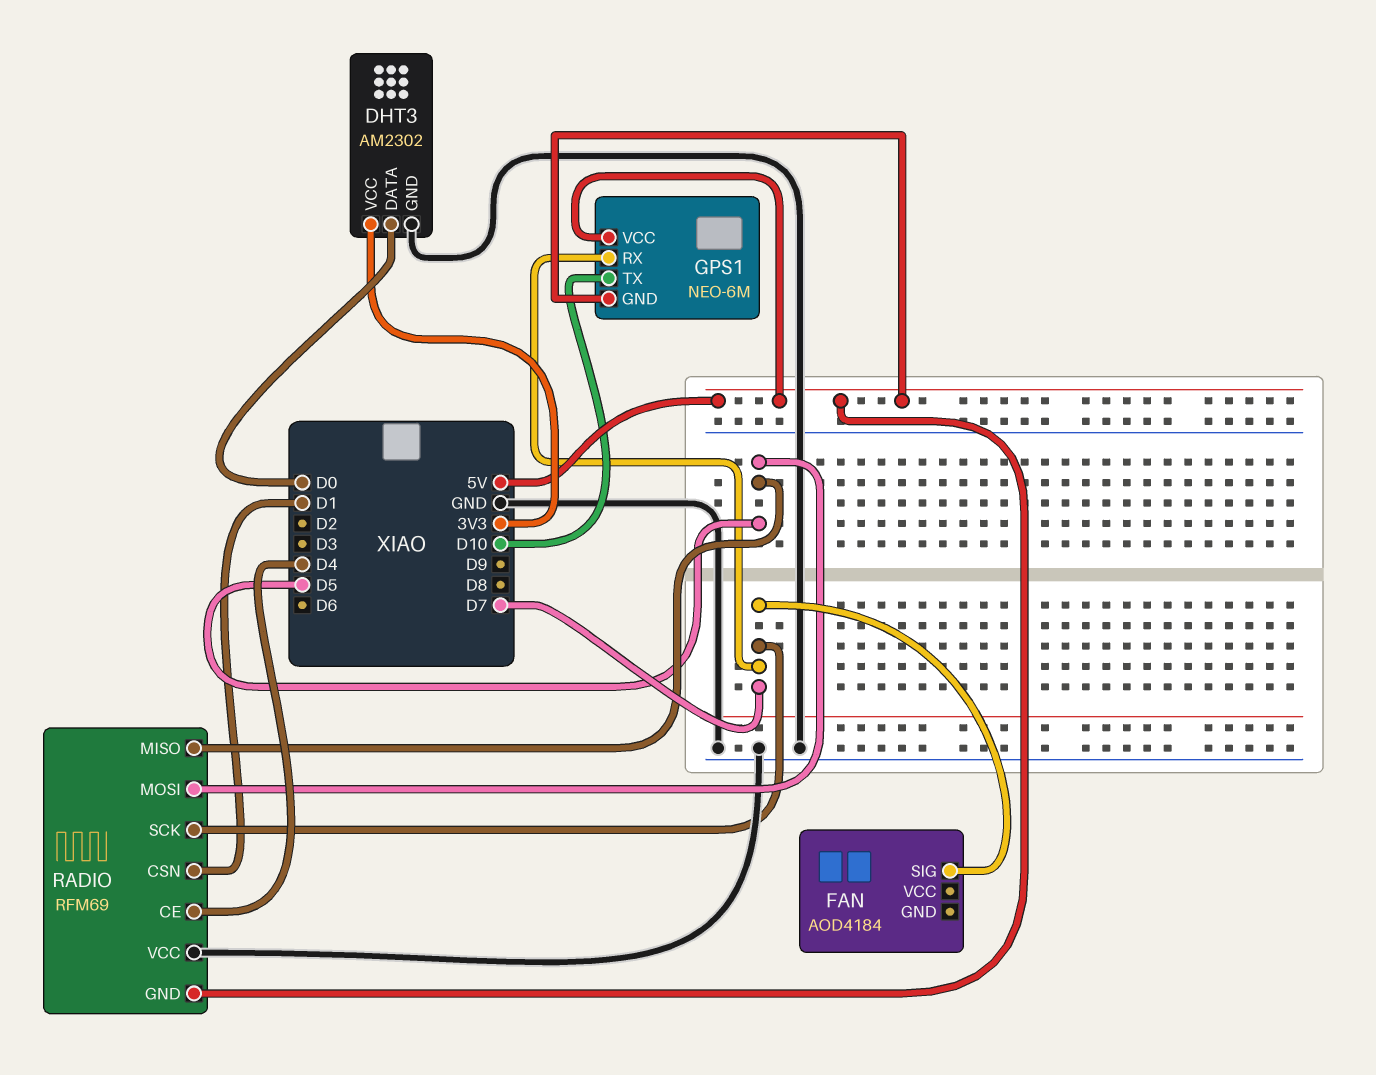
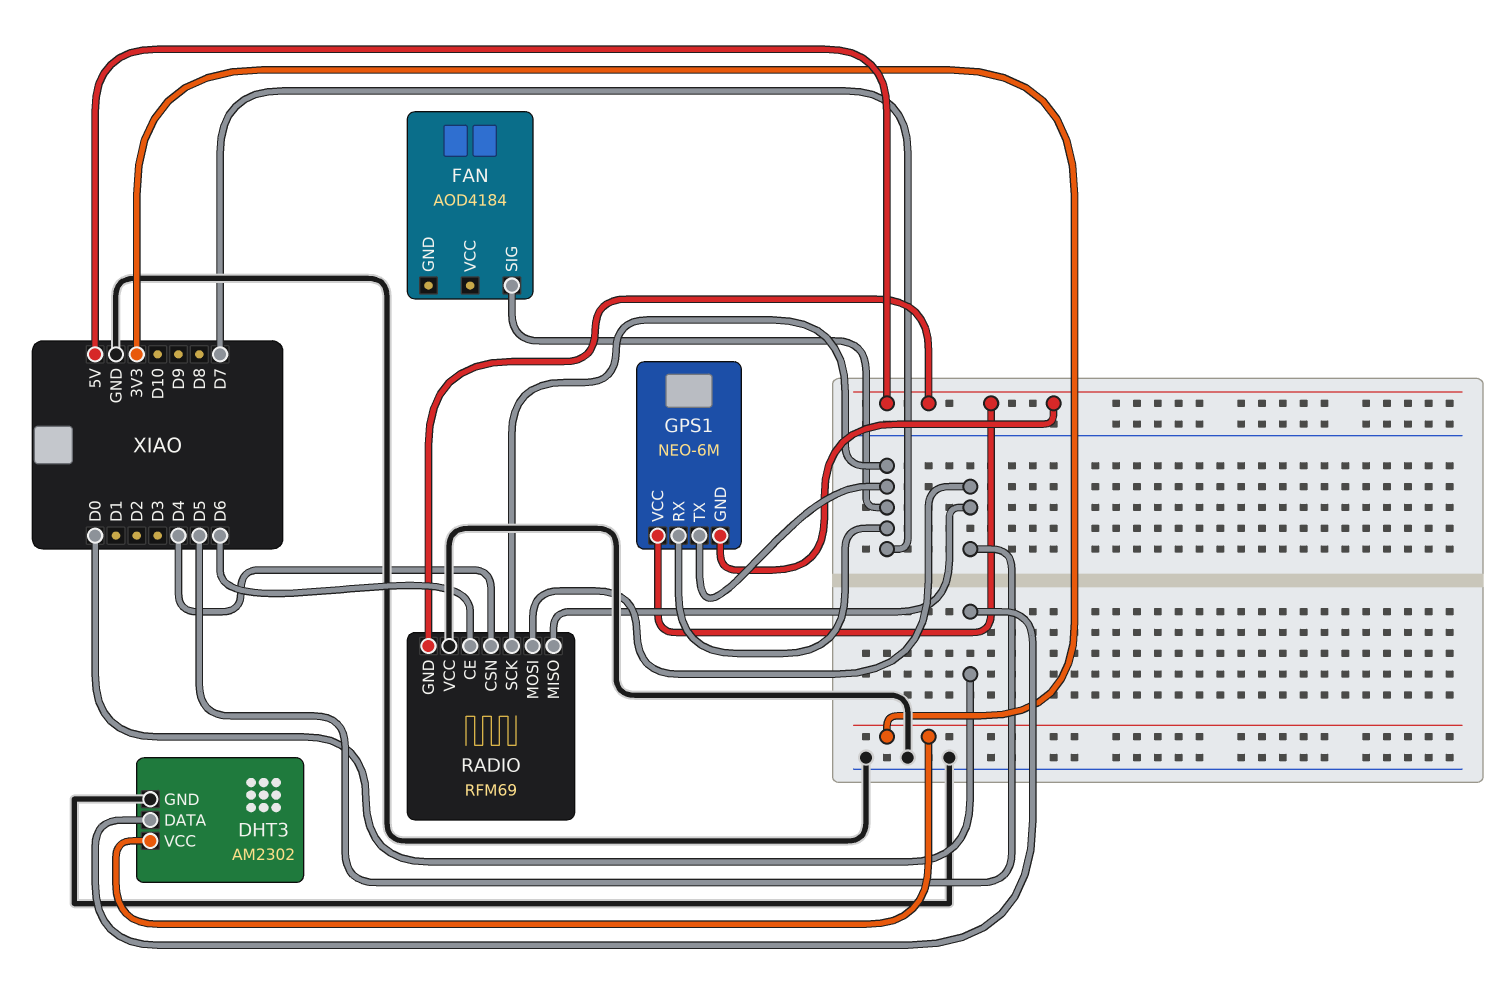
GPS1 pin TX: D10 -> D7
RADIO pin CE: D4 -> D6
RADIO pin CSN: D1 -> D4

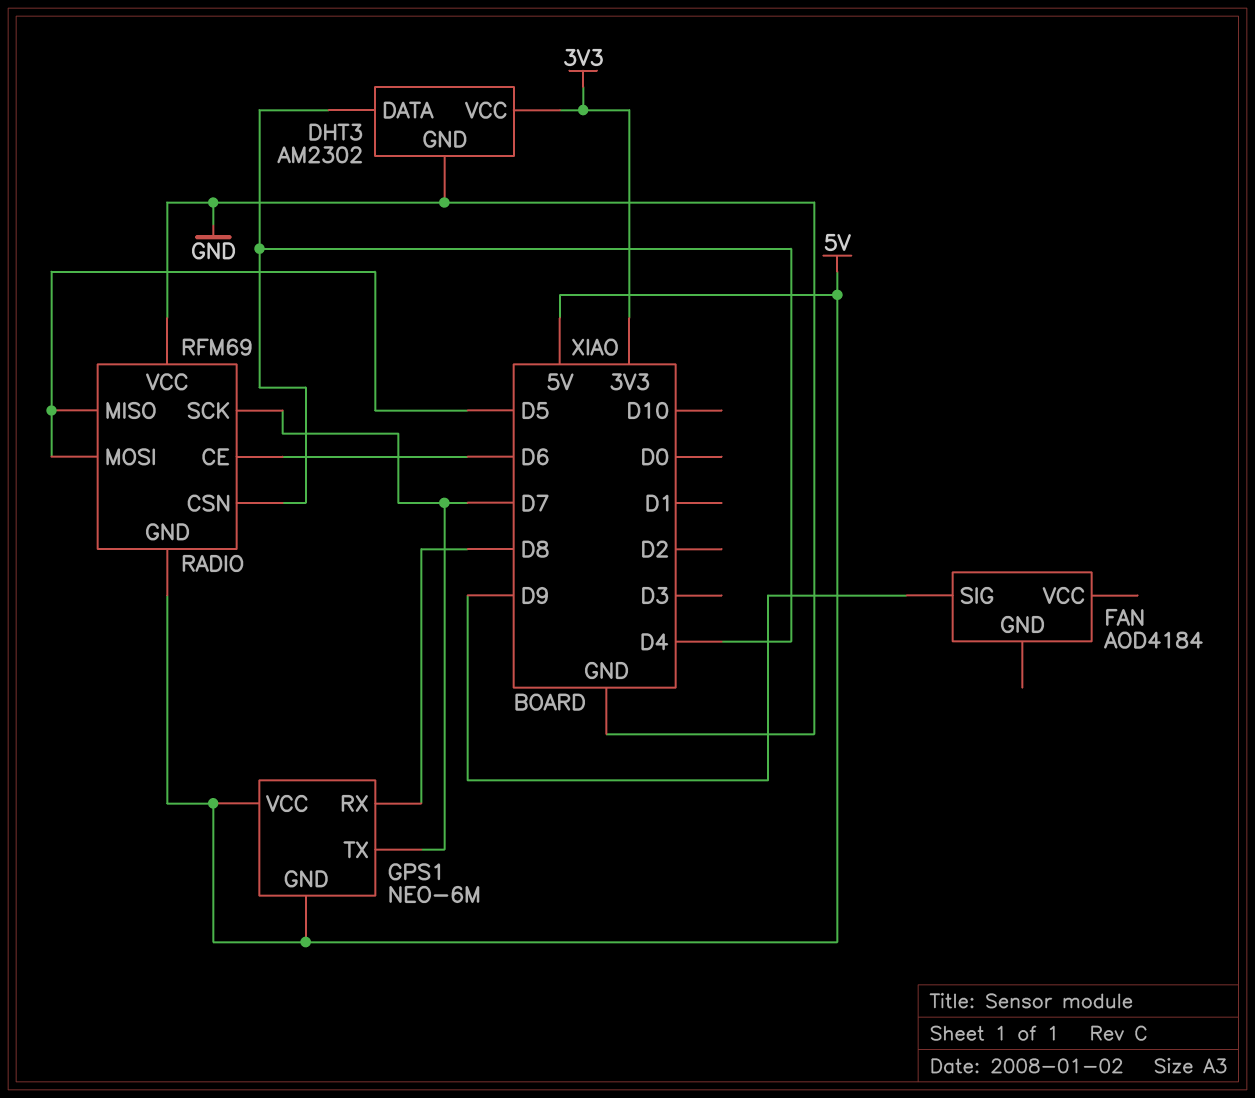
DHT3 pin DATA: D0 -> D4
FAN pin SIG: D7 -> D9
GPS1 pin RX: D7 -> D8

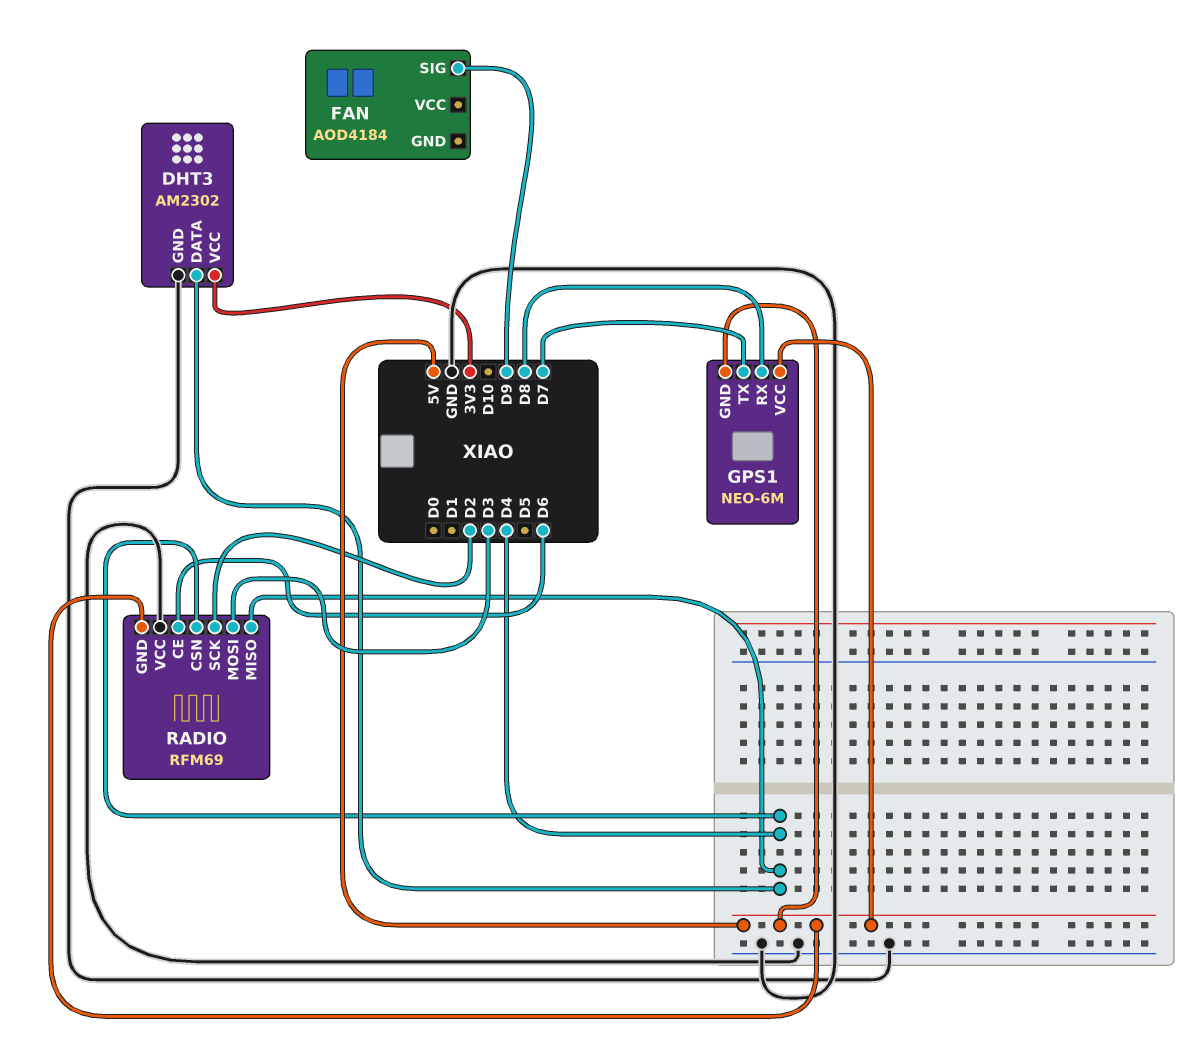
RADIO pin MISO: D5 -> D4
RADIO pin MOSI: D5 -> D3
RADIO pin SCK: D7 -> D2

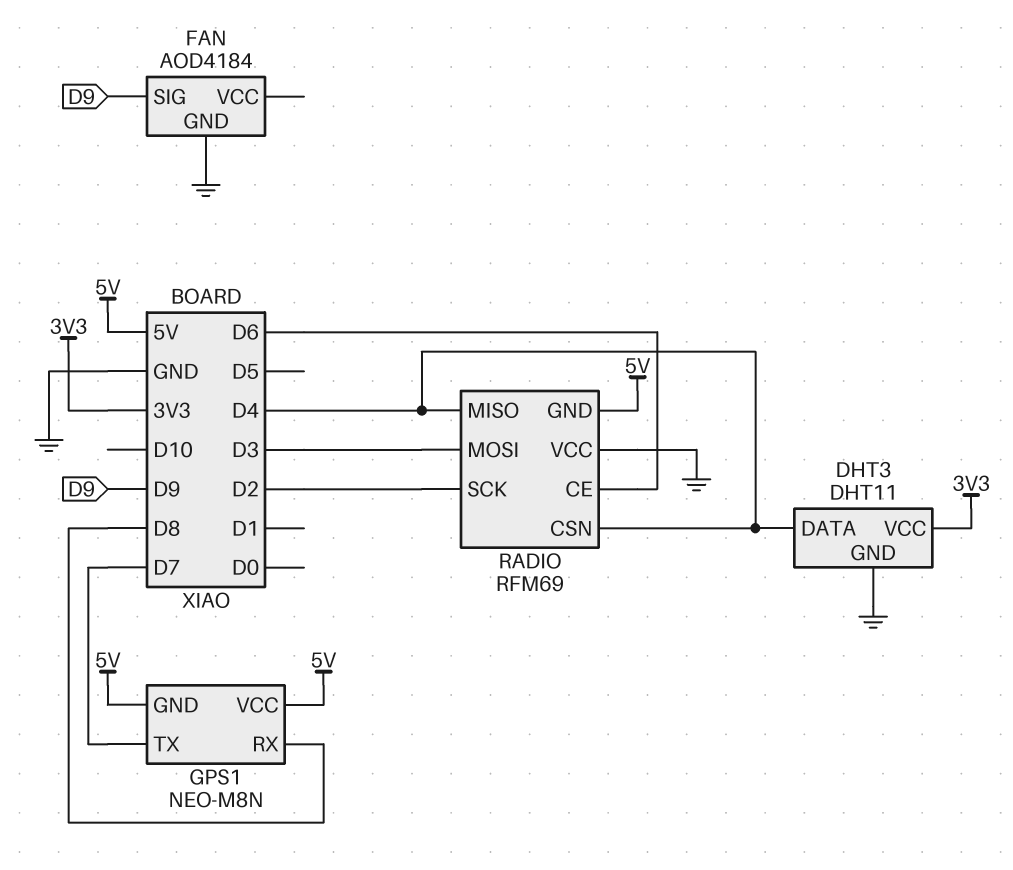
DHT3: AM2302 -> DHT11
FAN pin GND: none -> GND
GPS1: NEO-6M -> NEO-M8N

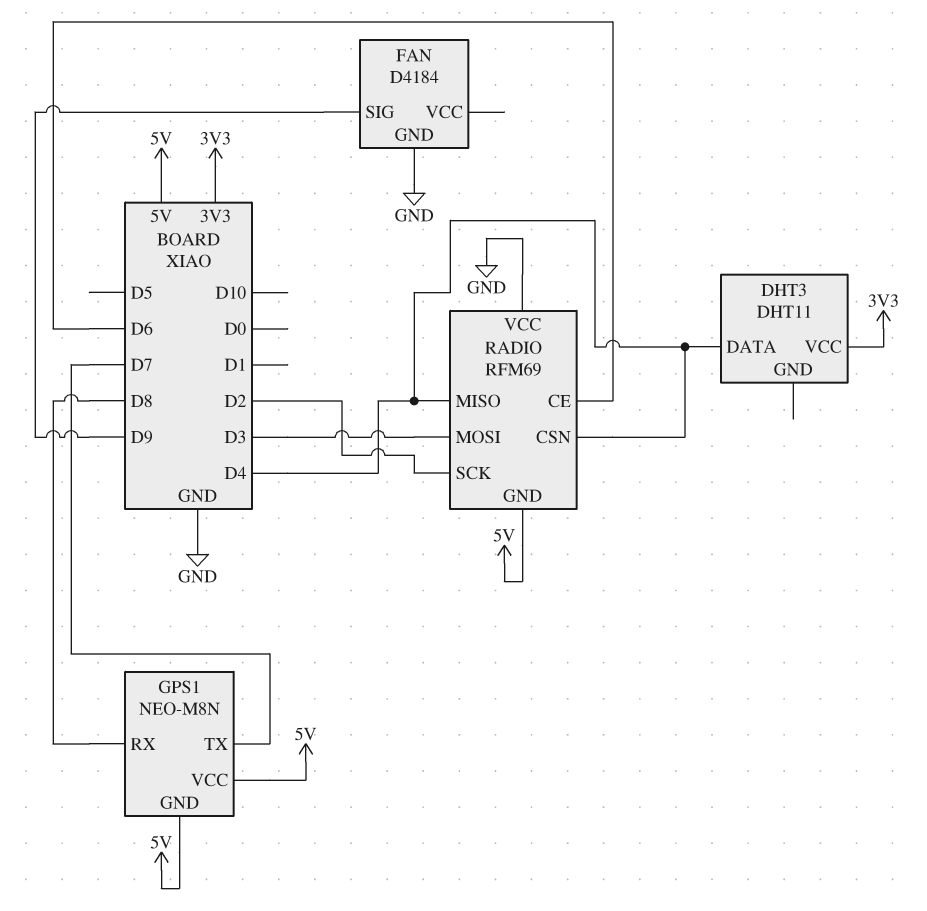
DHT3 pin GND: GND -> none
FAN: AOD4184 -> D4184

